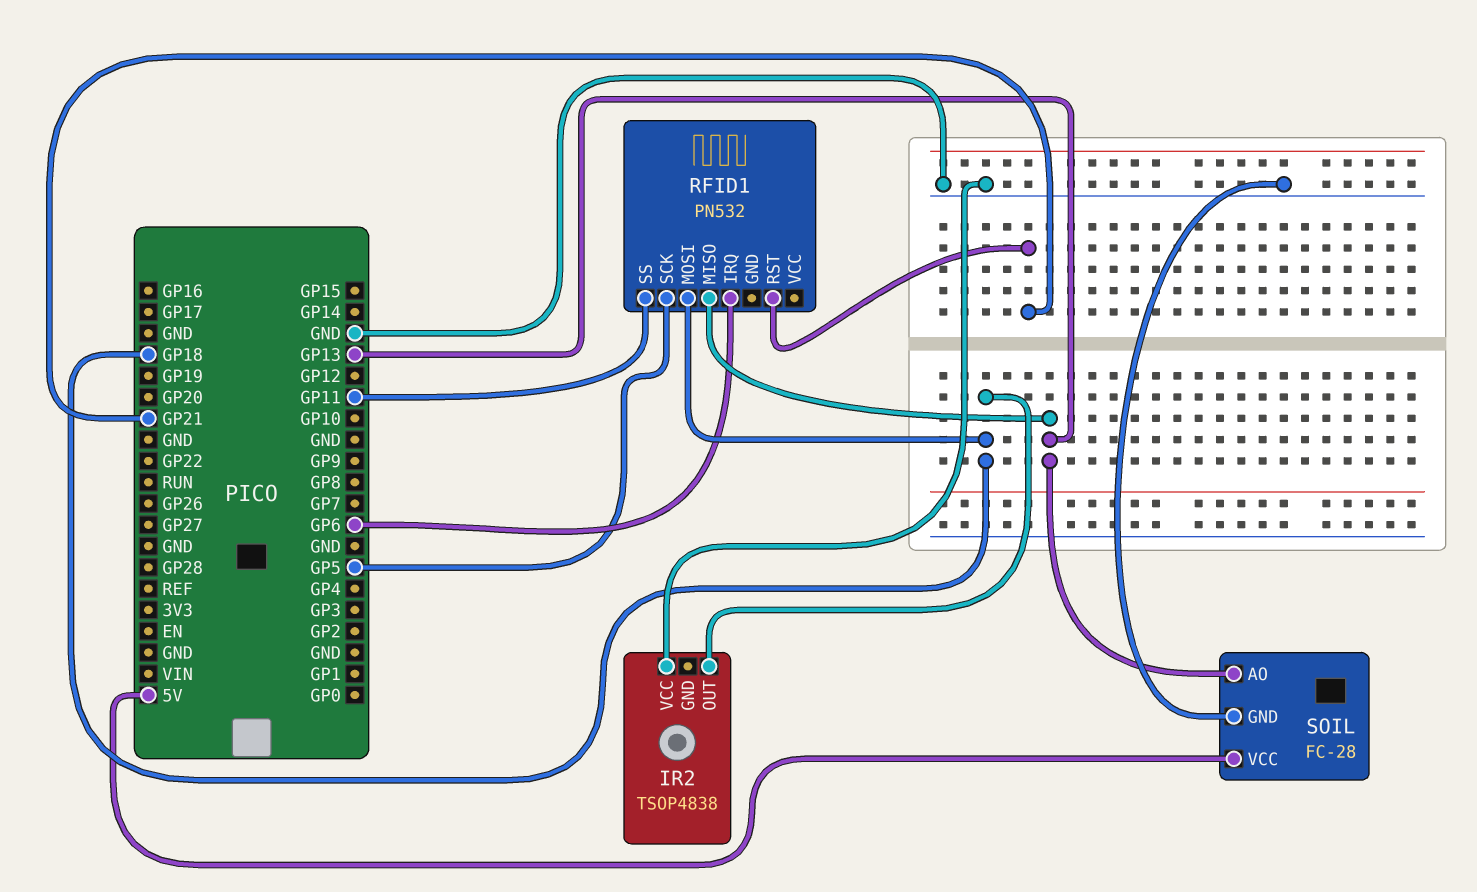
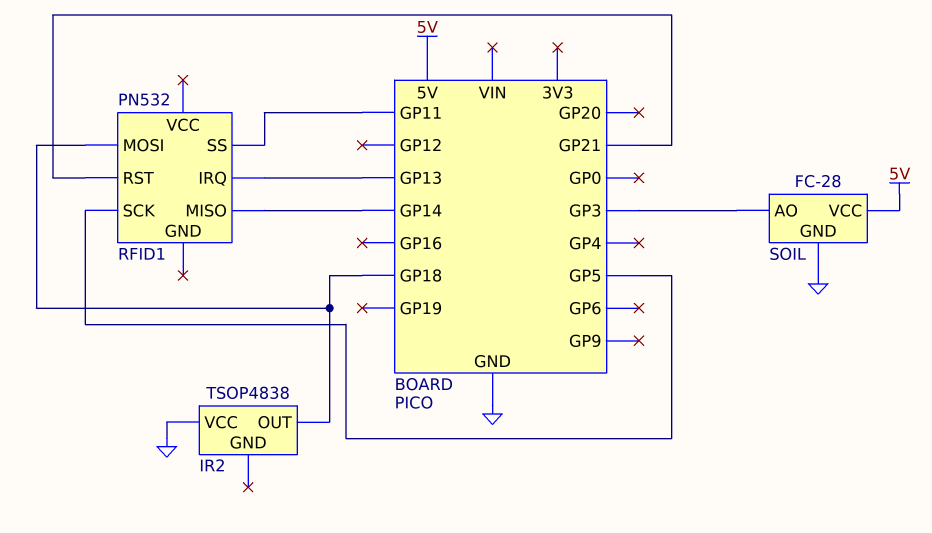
RFID1 pin IRQ: GP6 -> GP13
RFID1 pin MISO: GP13 -> GP14
SOIL pin AO: GP13 -> GP3

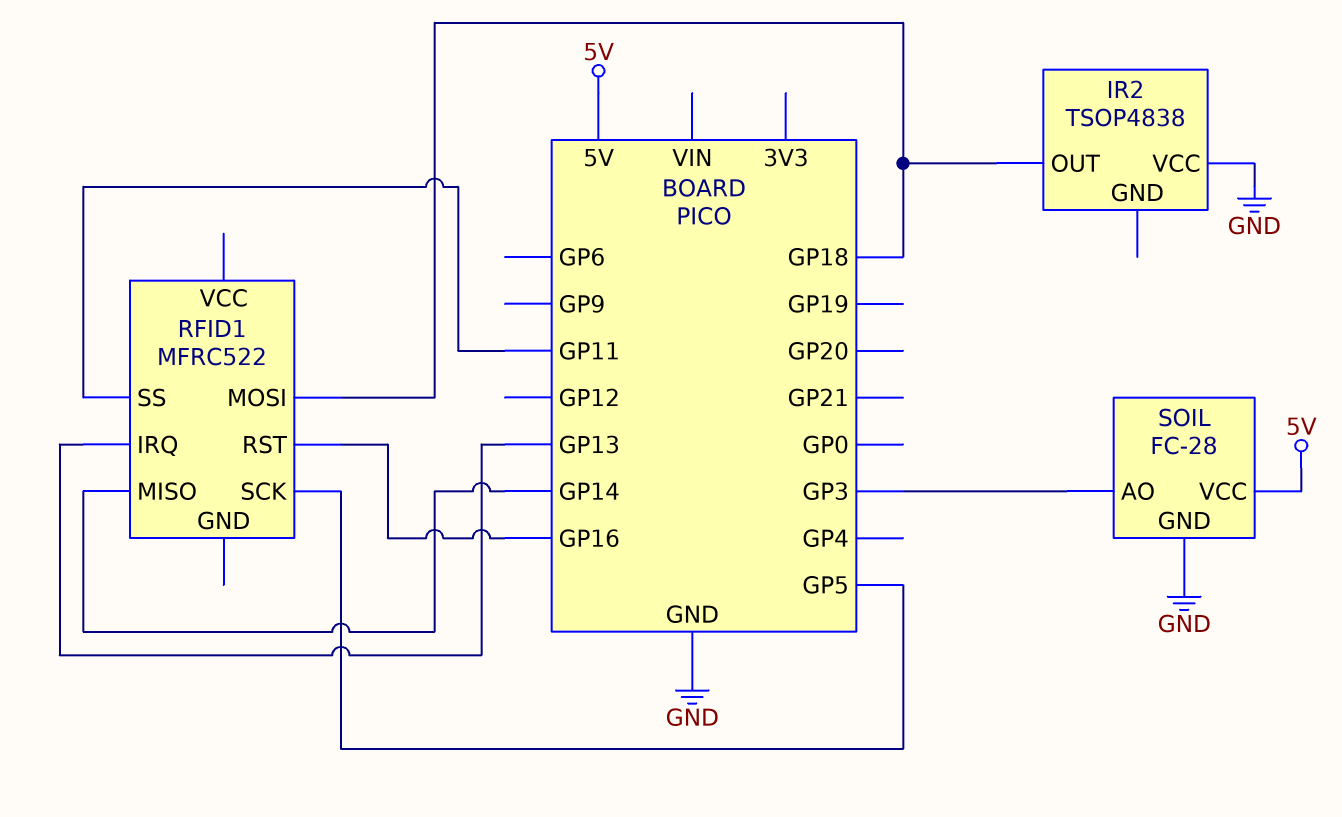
RFID1: PN532 -> MFRC522
RFID1 pin RST: GP21 -> GP16

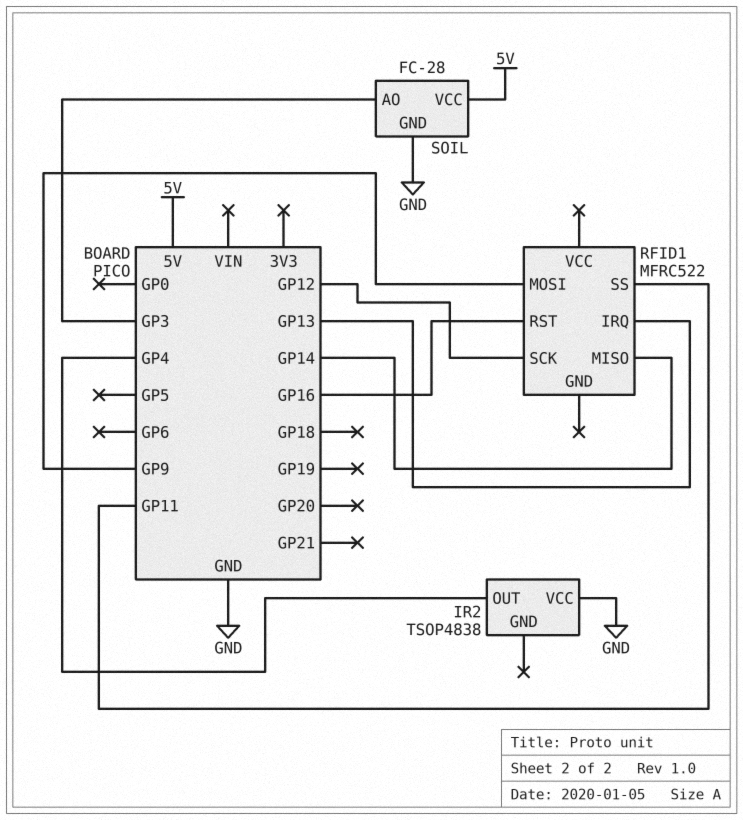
IR2 pin OUT: GP18 -> GP4
RFID1 pin MOSI: GP18 -> GP9
RFID1 pin SCK: GP5 -> GP12

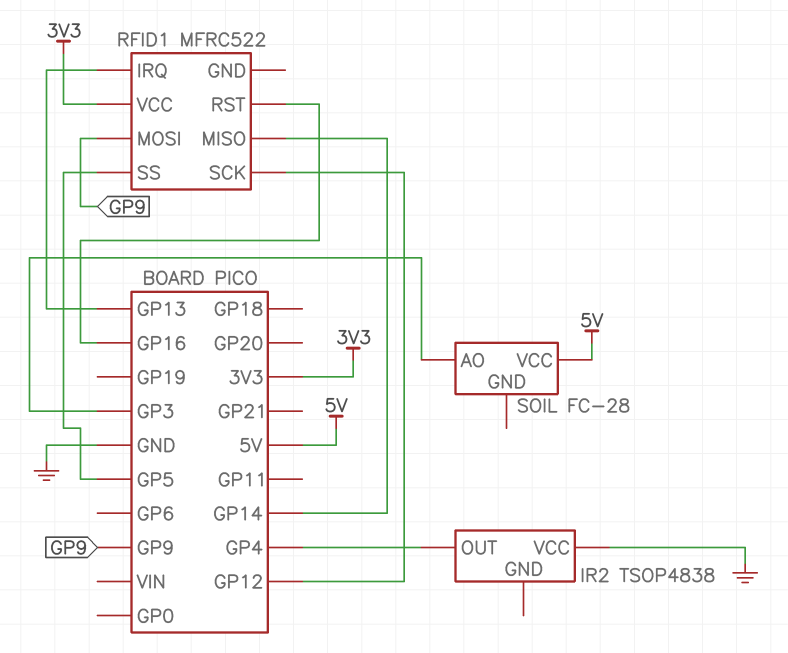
RFID1 pin SS: GP11 -> GP5
RFID1 pin VCC: none -> 3V3
SOIL pin GND: GND -> none

